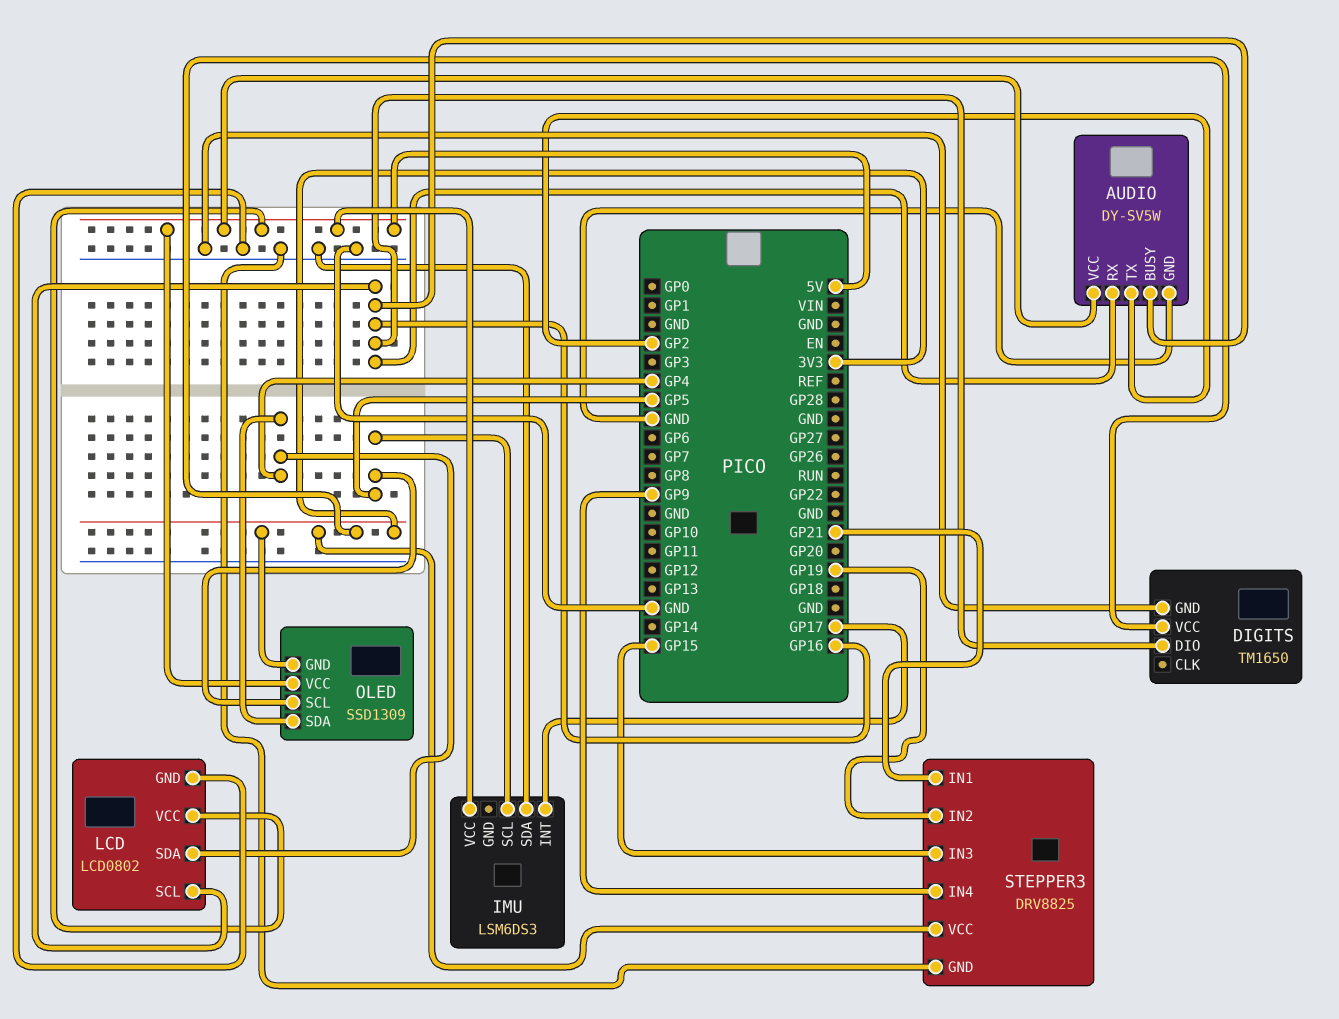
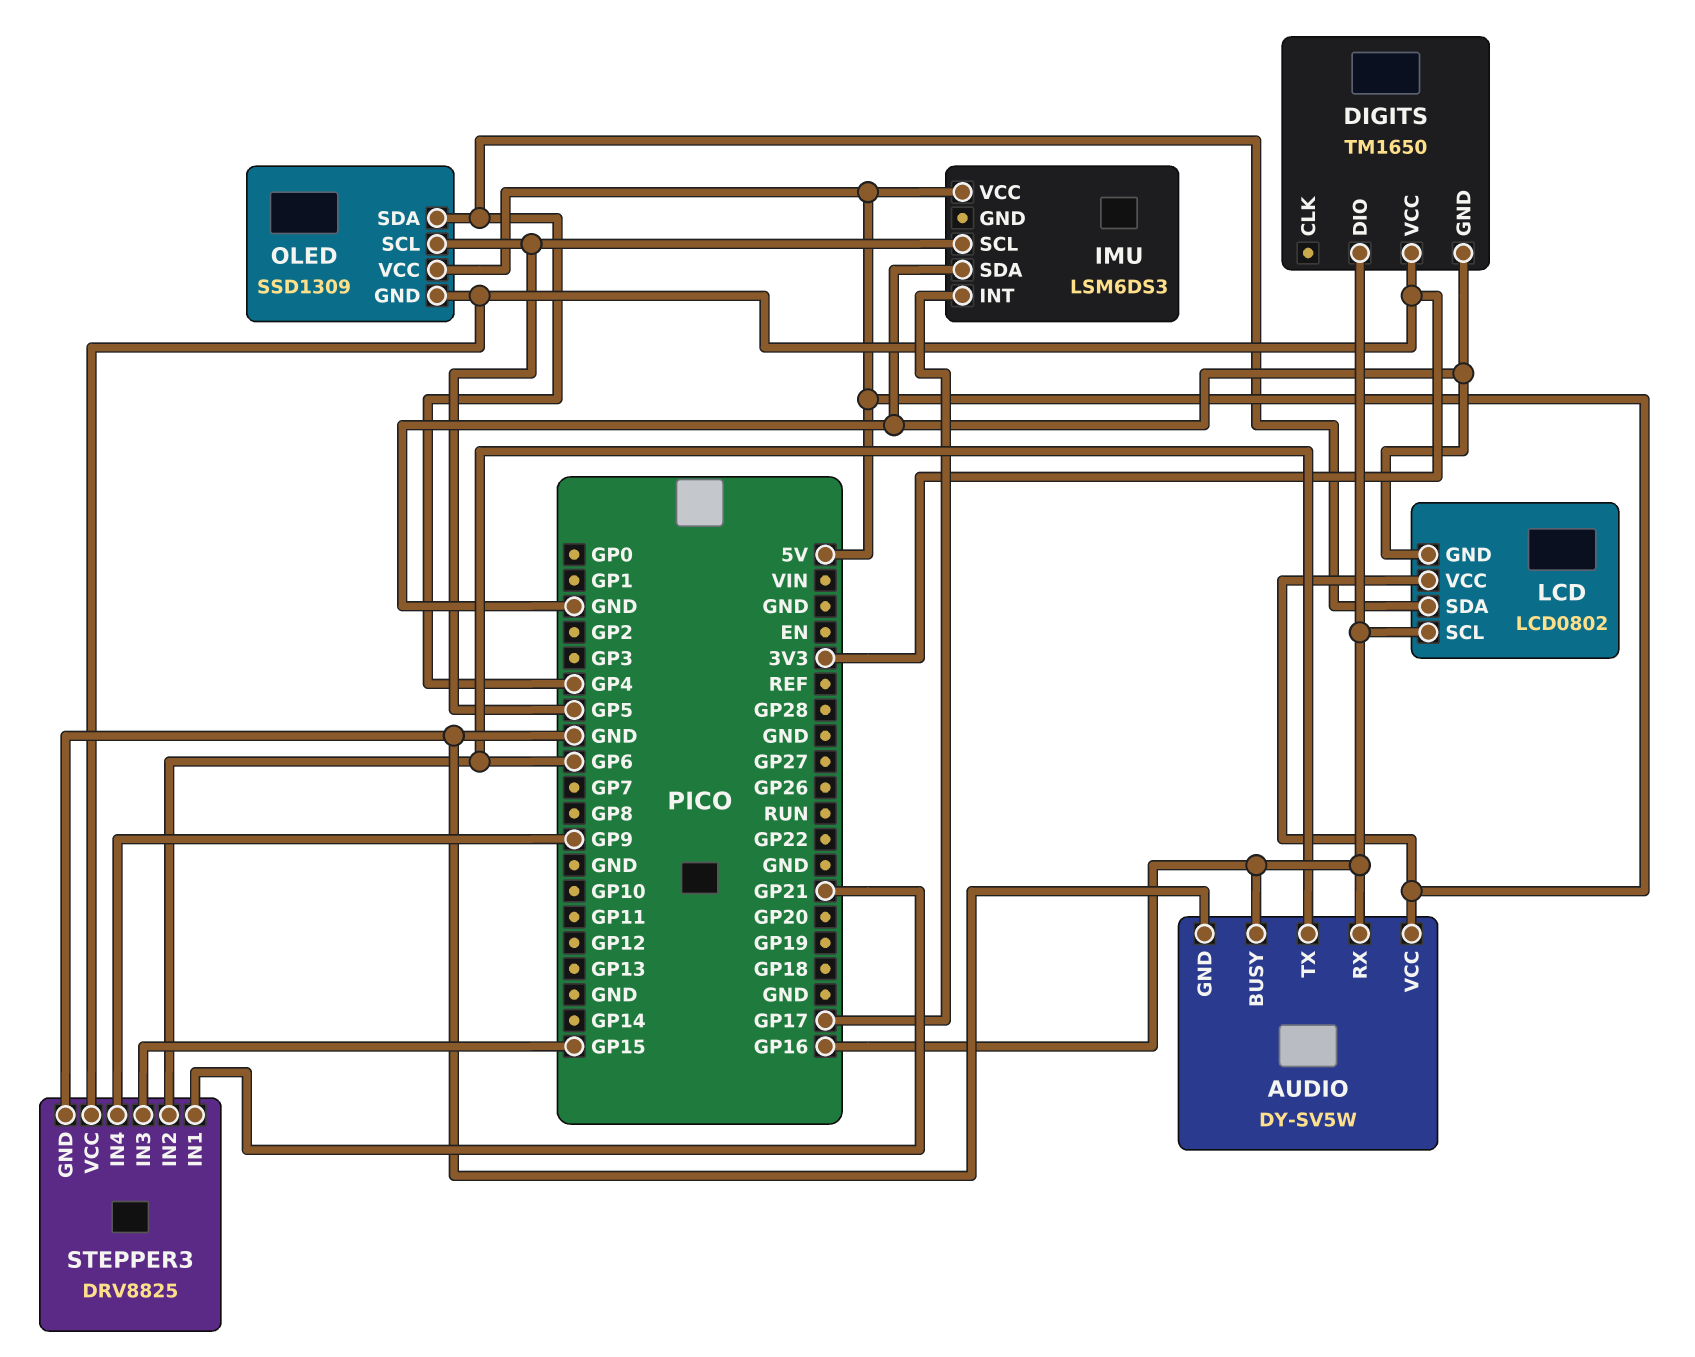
AUDIO pin TX: GP2 -> GP6
STEPPER3 pin IN2: GP19 -> GP6

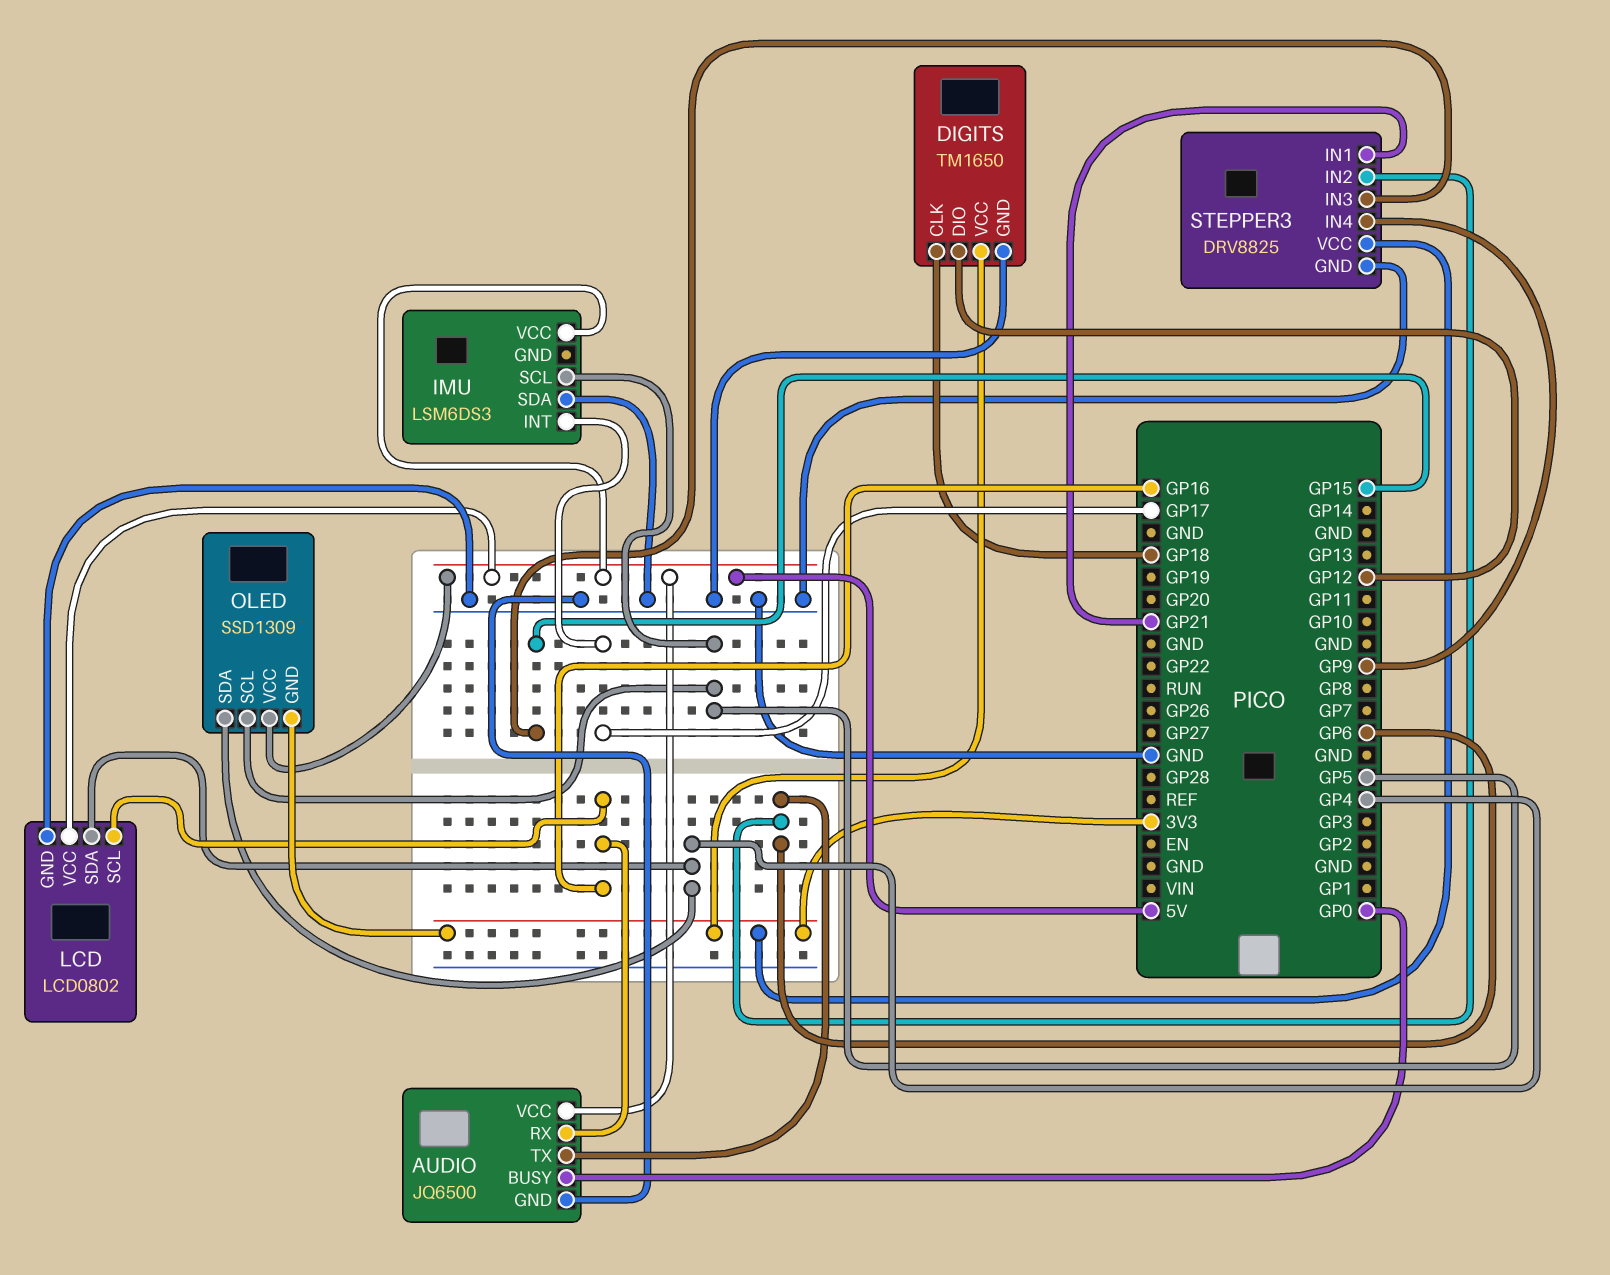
AUDIO: DY-SV5W -> JQ6500
AUDIO pin BUSY: GP16 -> GP0
DIGITS pin CLK: none -> GP18
DIGITS pin DIO: GP16 -> GP12

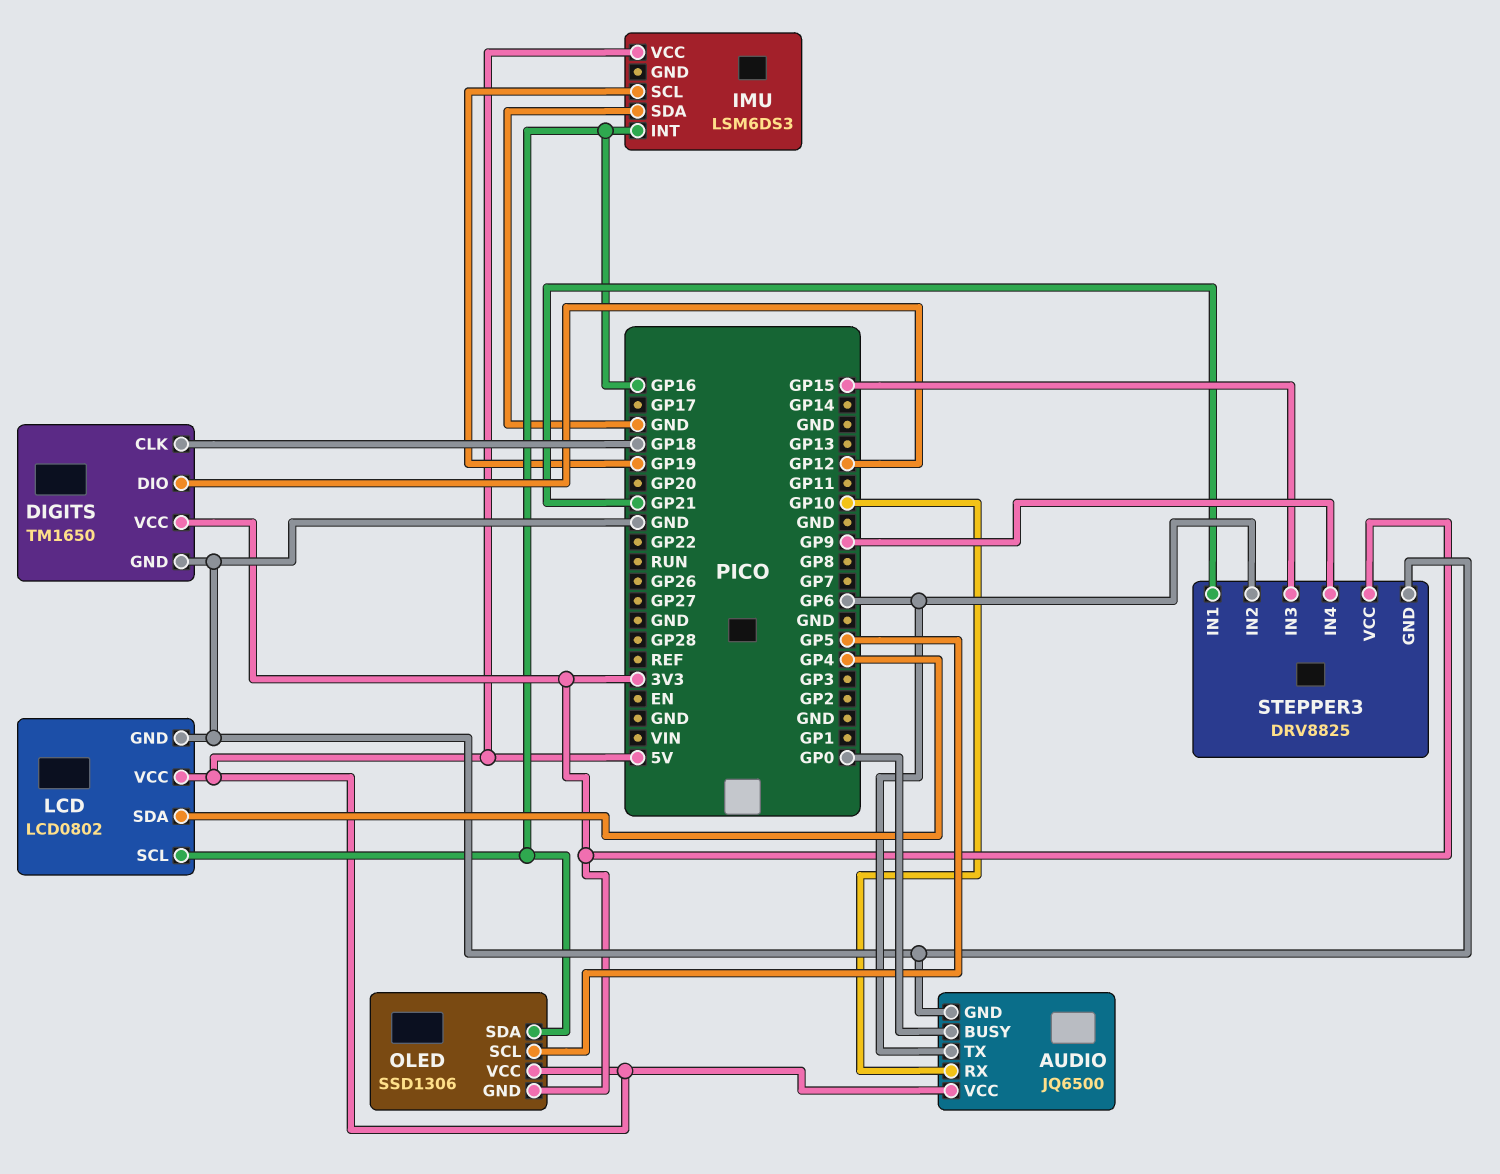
AUDIO pin RX: GP16 -> GP10
IMU pin INT: GP17 -> GP16
IMU pin SCL: GP5 -> GP19
OLED: SSD1309 -> SSD1306
OLED pin SDA: GP4 -> GP16

